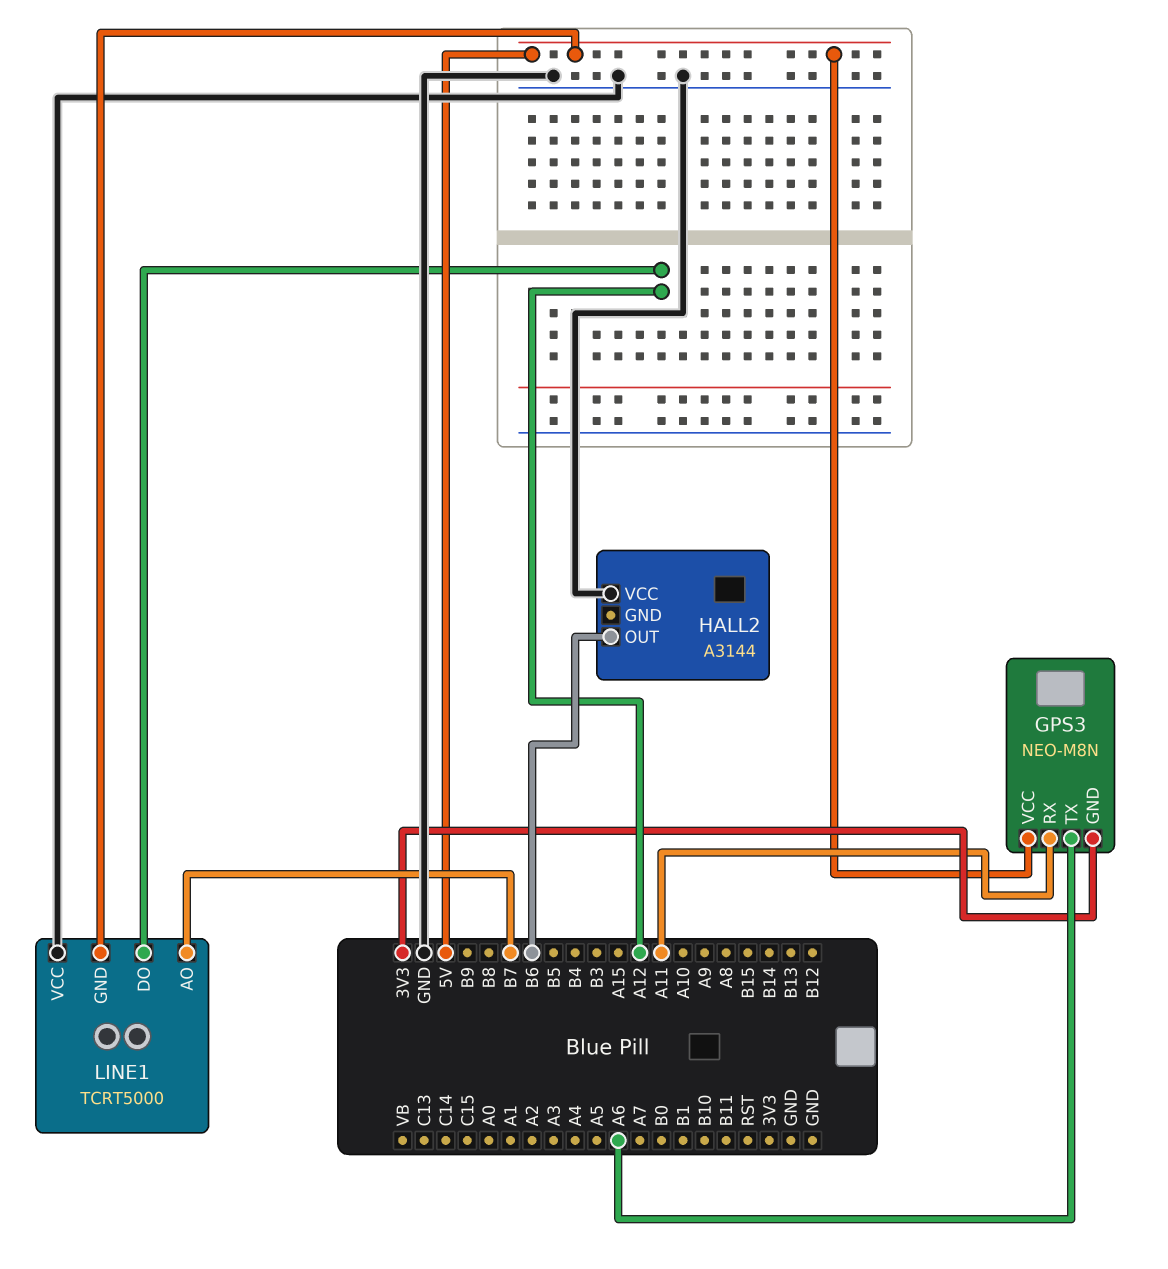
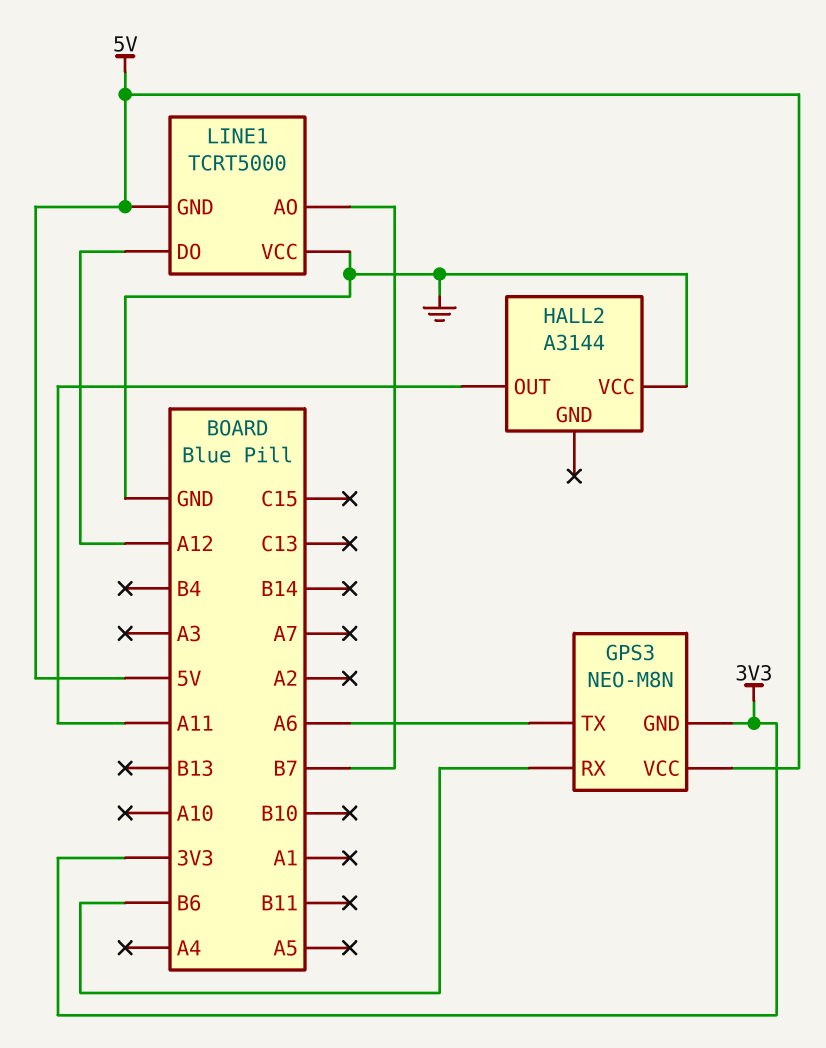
GPS3 pin RX: A11 -> B6
HALL2 pin OUT: B6 -> A11

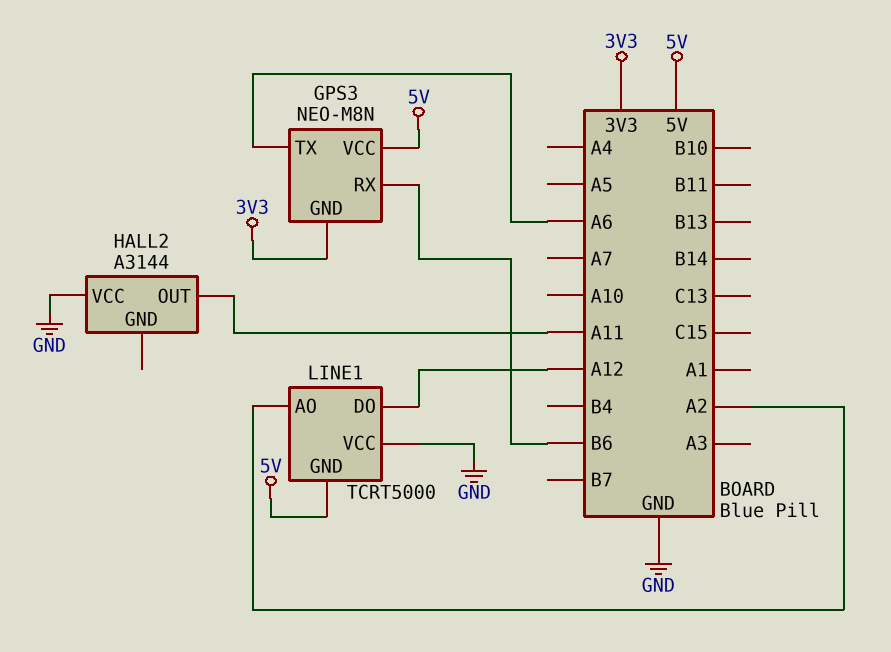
LINE1 pin AO: B7 -> A2

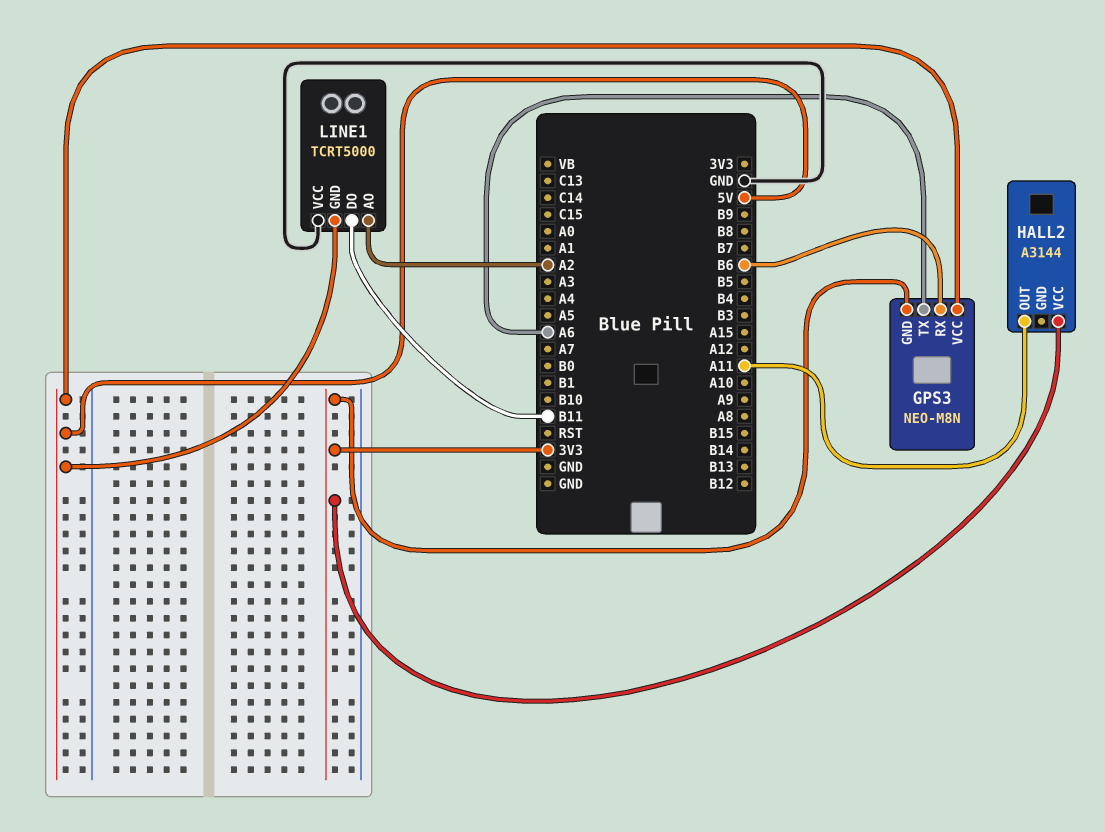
HALL2 pin VCC: GND -> 3V3
LINE1 pin DO: A12 -> B11

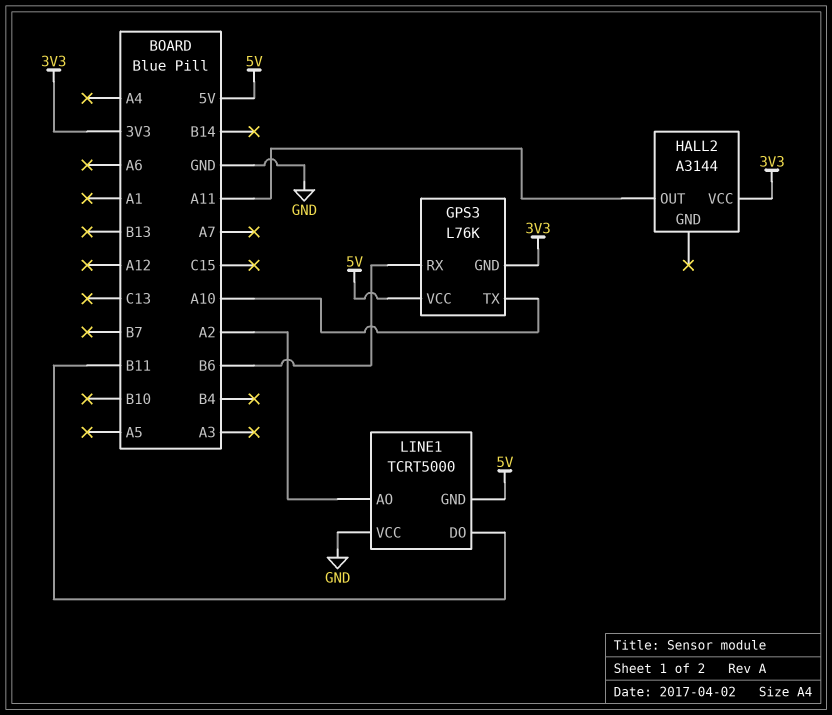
GPS3: NEO-M8N -> L76K
GPS3 pin TX: A6 -> A10

